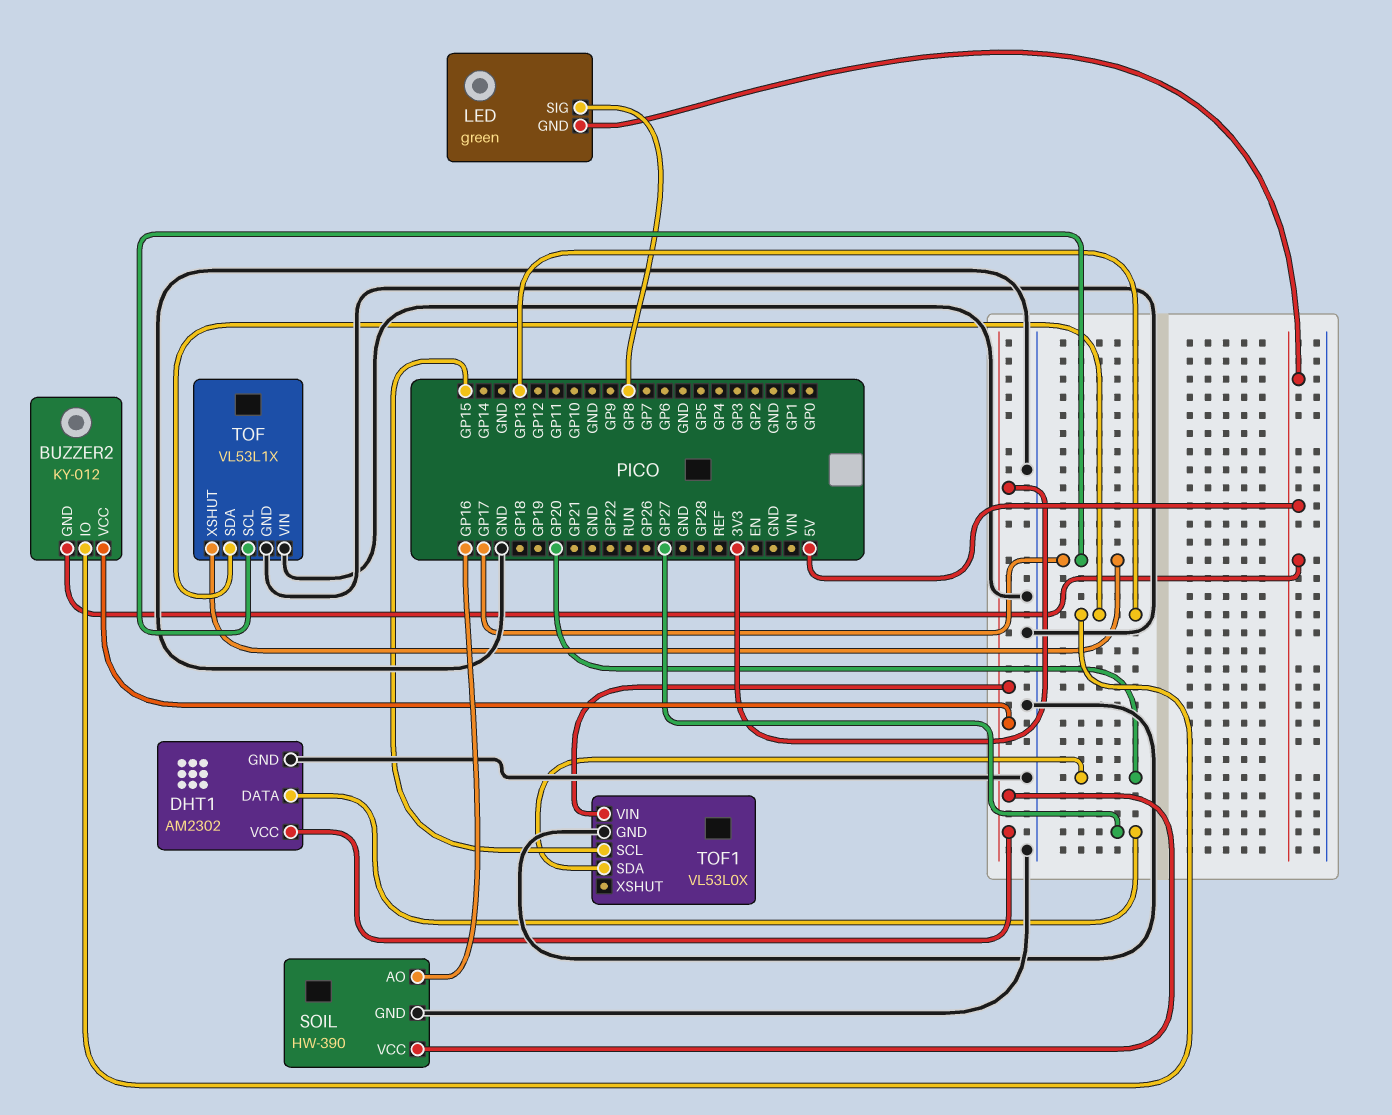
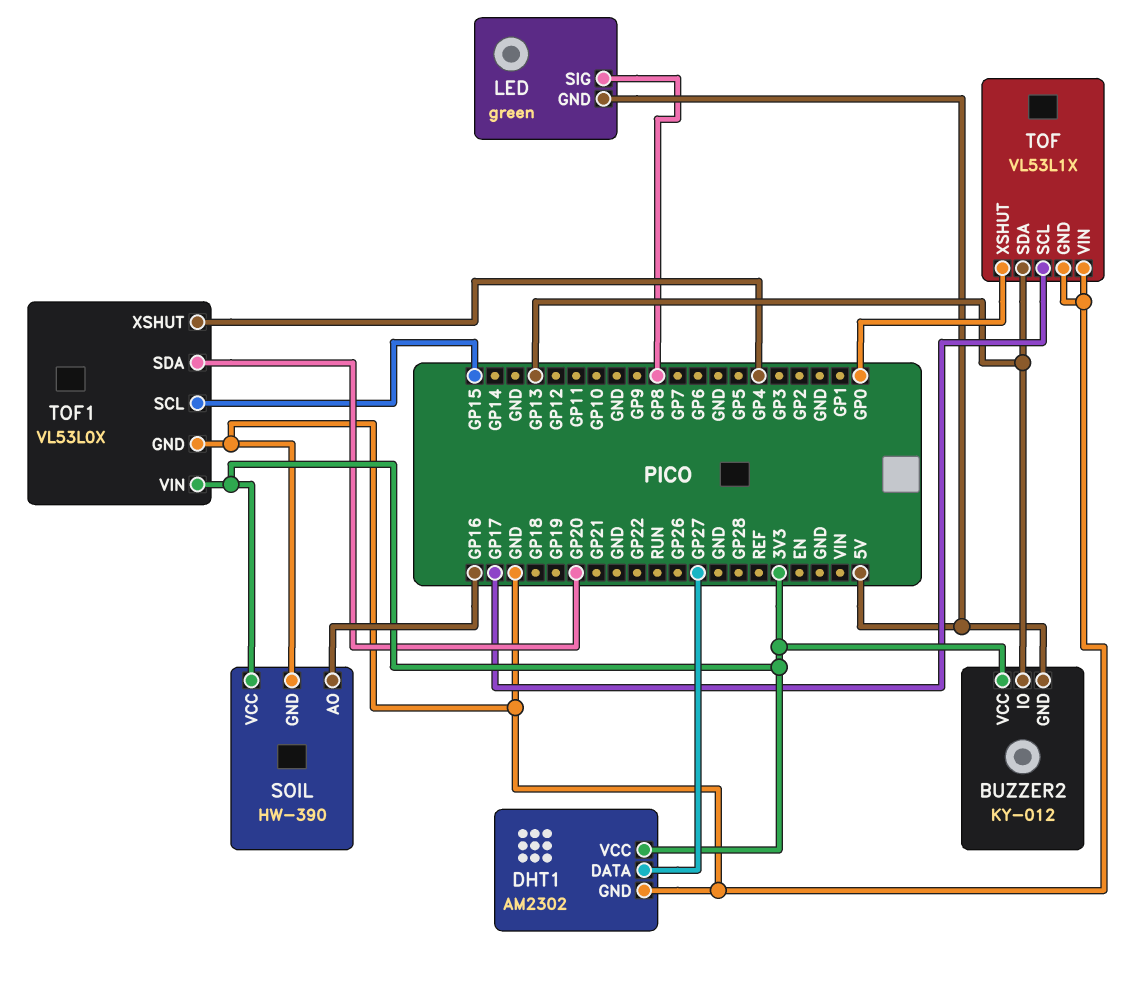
TOF pin XSHUT: GP17 -> GP0
TOF1 pin XSHUT: none -> GP4

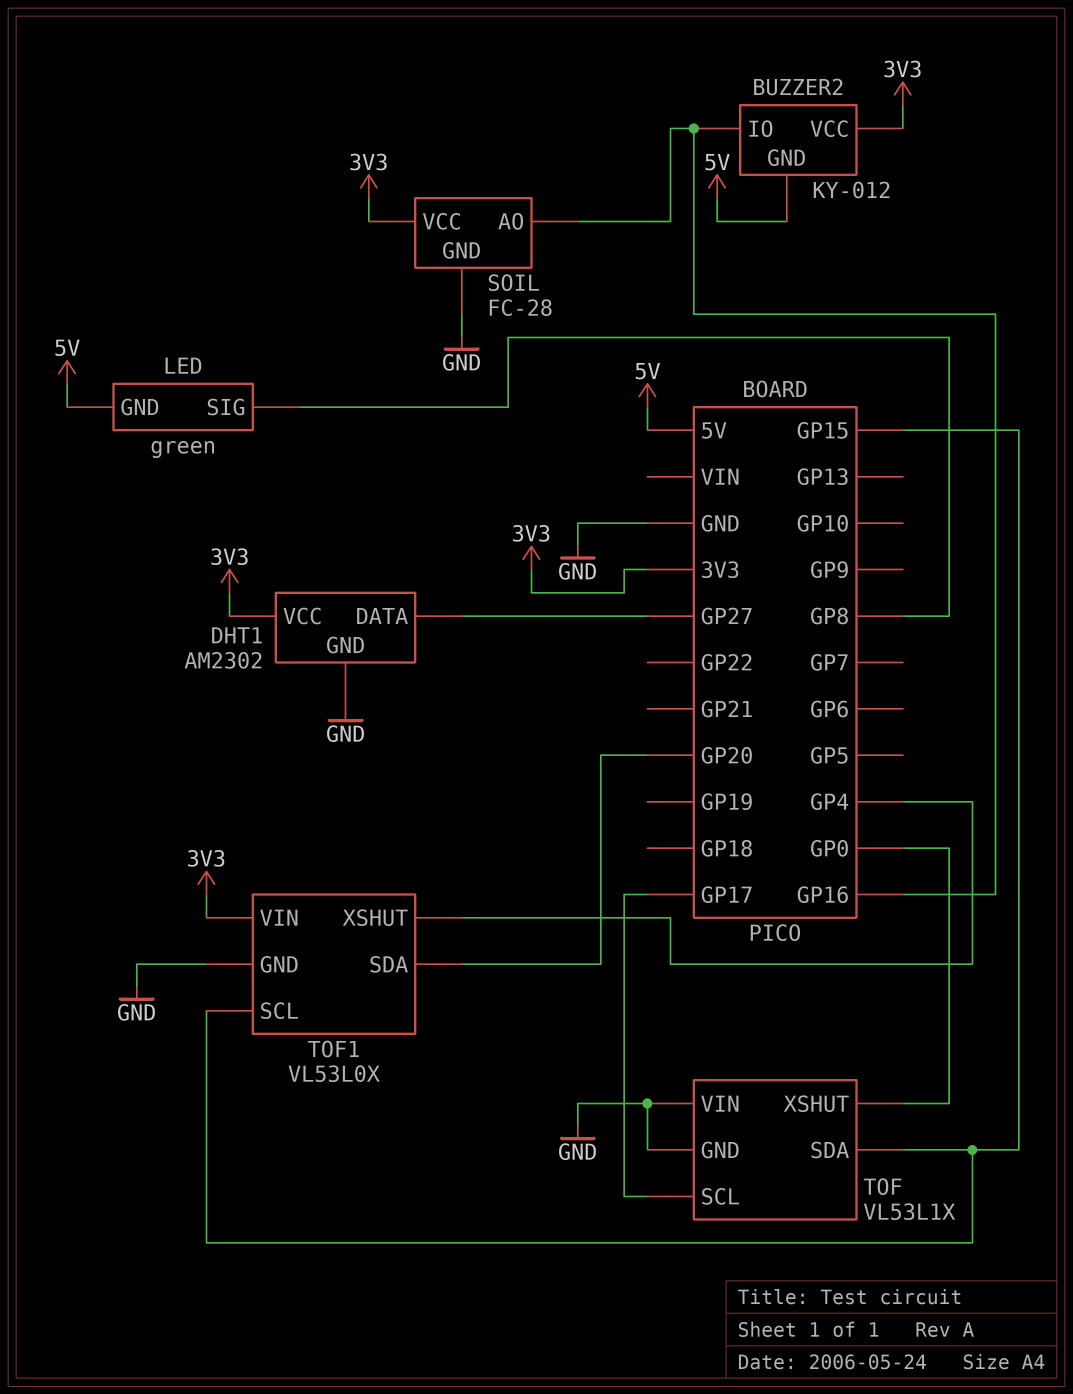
BUZZER2 pin IO: GP13 -> GP16
SOIL: HW-390 -> FC-28
TOF pin SDA: GP13 -> GP15

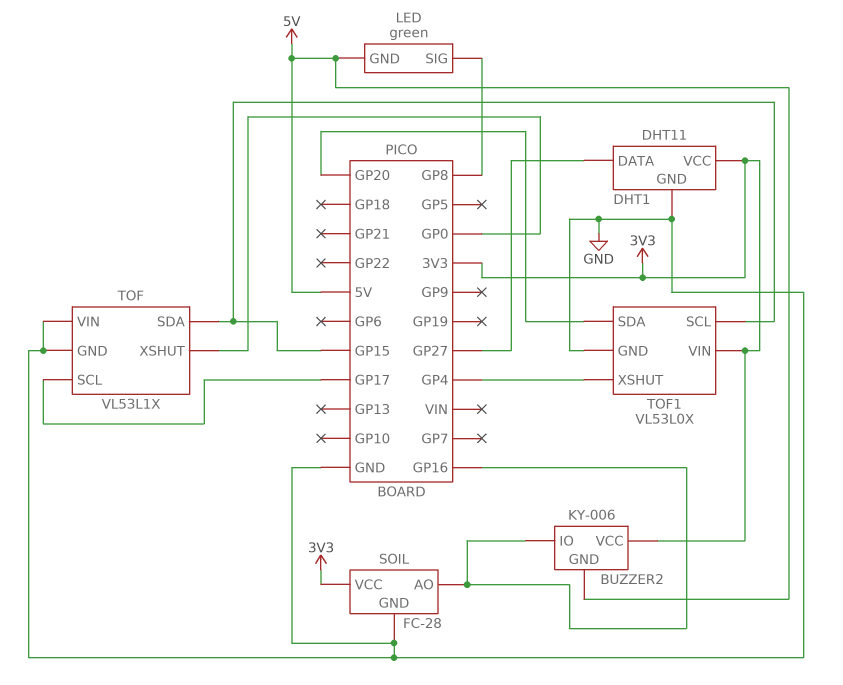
BUZZER2: KY-012 -> KY-006
DHT1: AM2302 -> DHT11

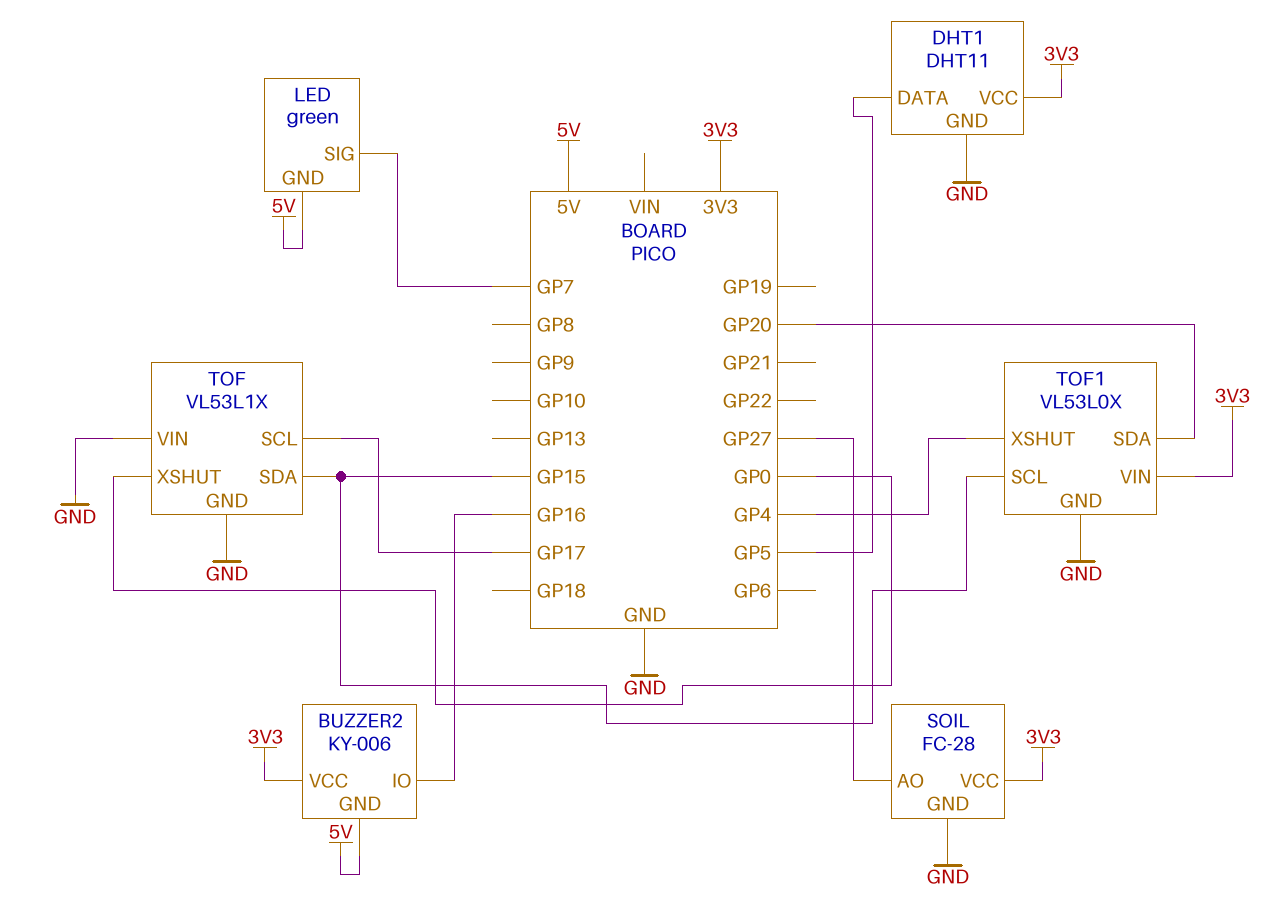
DHT1 pin DATA: GP27 -> GP5
LED pin SIG: GP8 -> GP7
SOIL pin AO: GP16 -> GP27

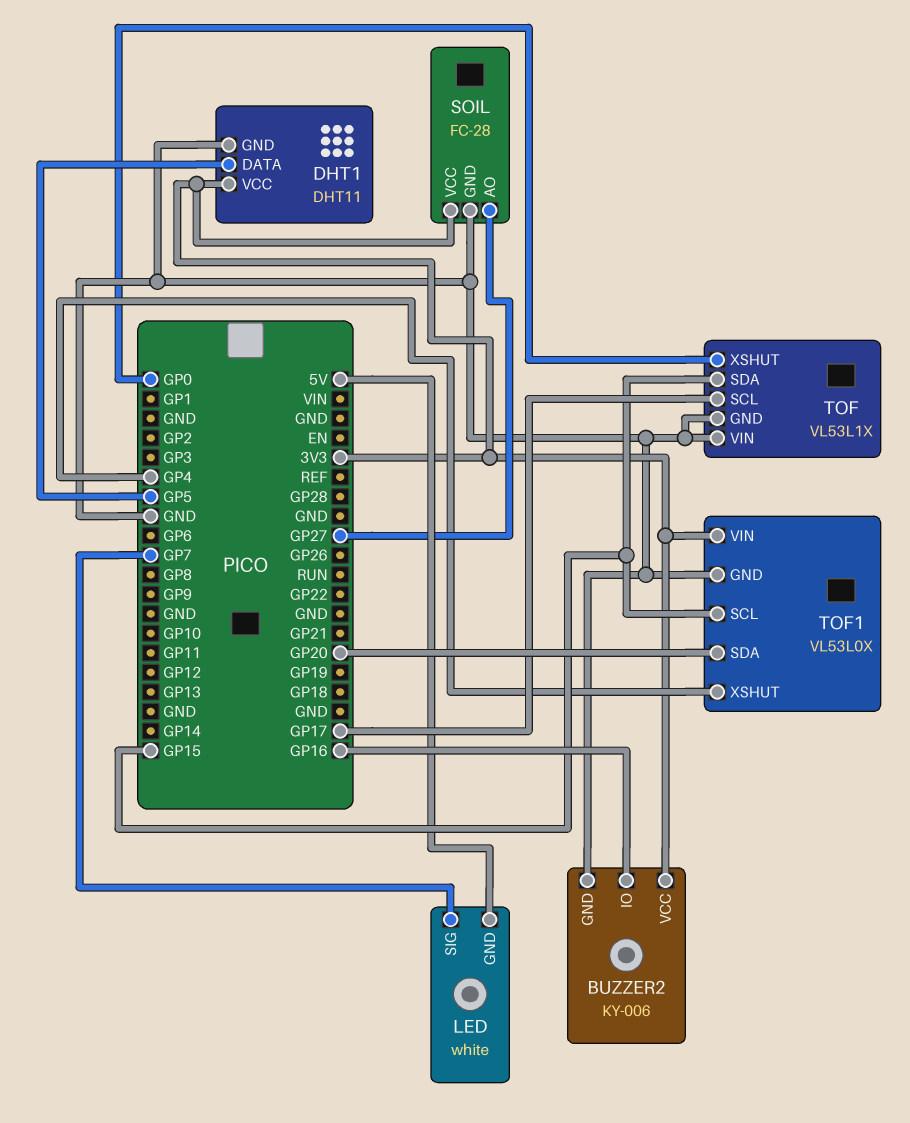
BUZZER2 pin GND: 5V -> GND
LED: green -> white

